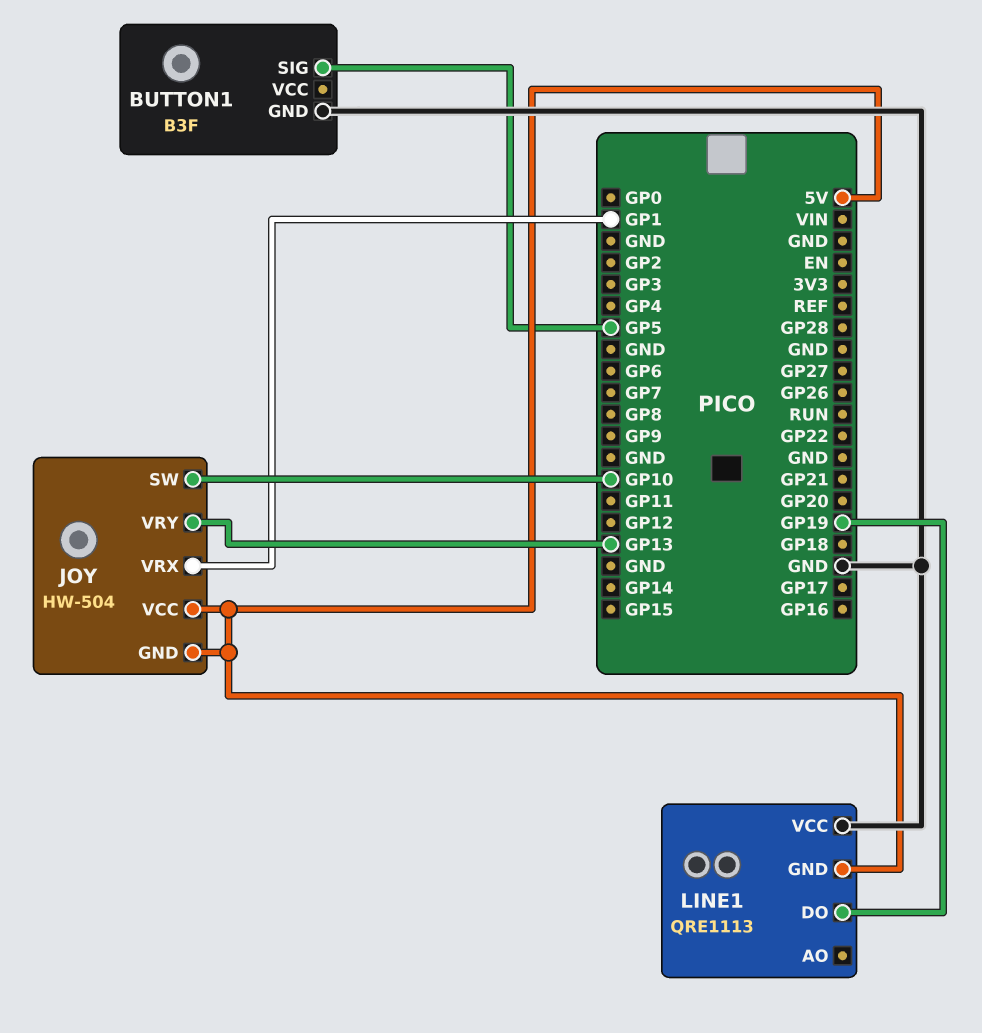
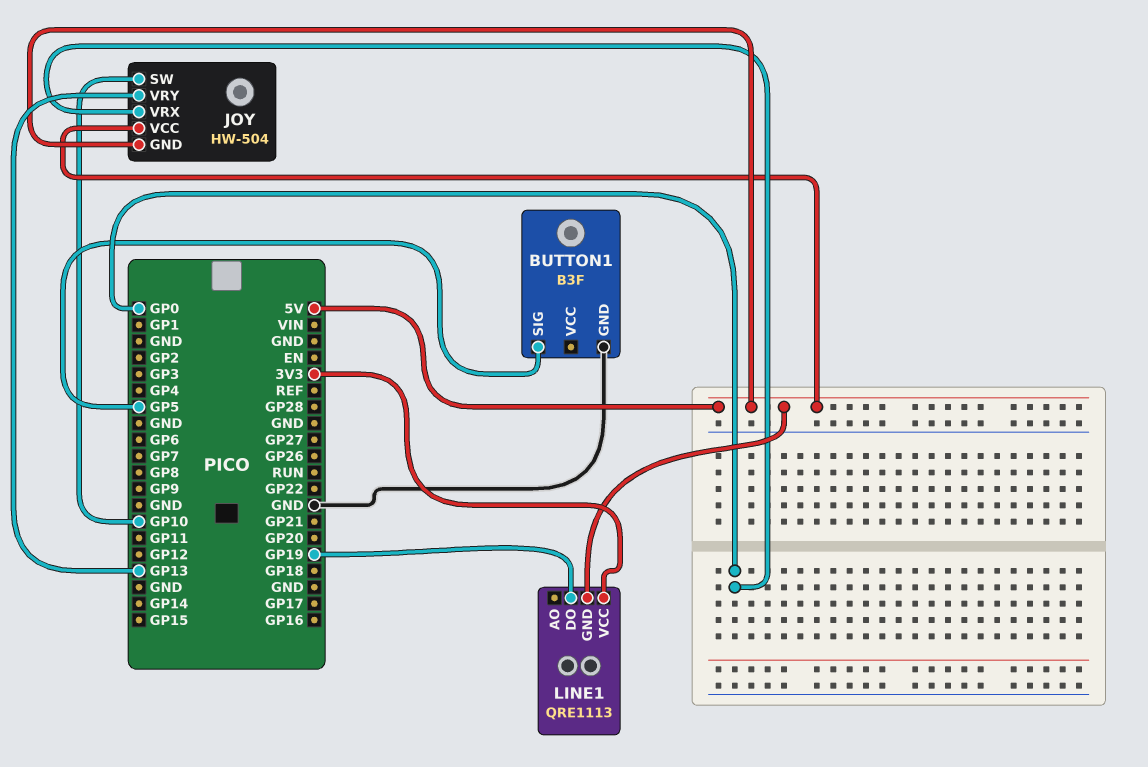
JOY pin VRX: GP1 -> GP0
LINE1 pin VCC: GND -> 3V3

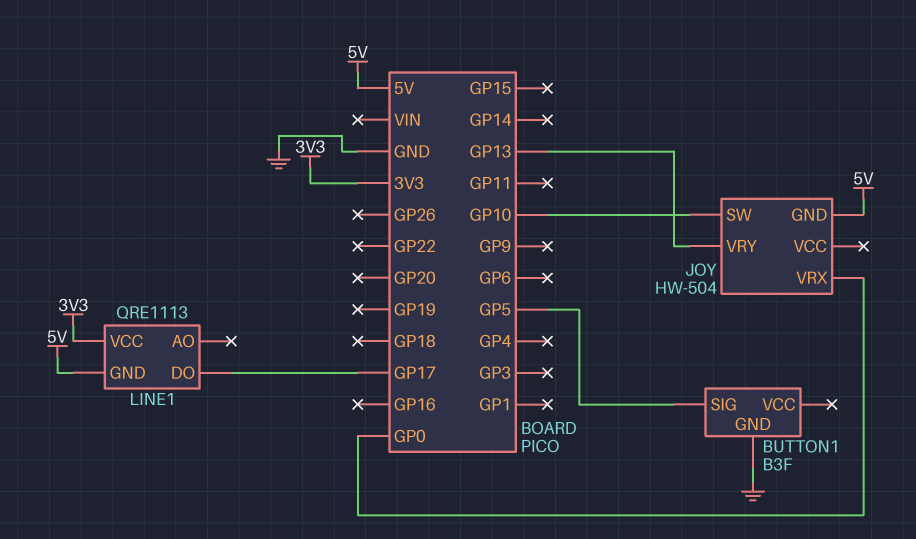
JOY pin VCC: 5V -> none
LINE1 pin DO: GP19 -> GP17

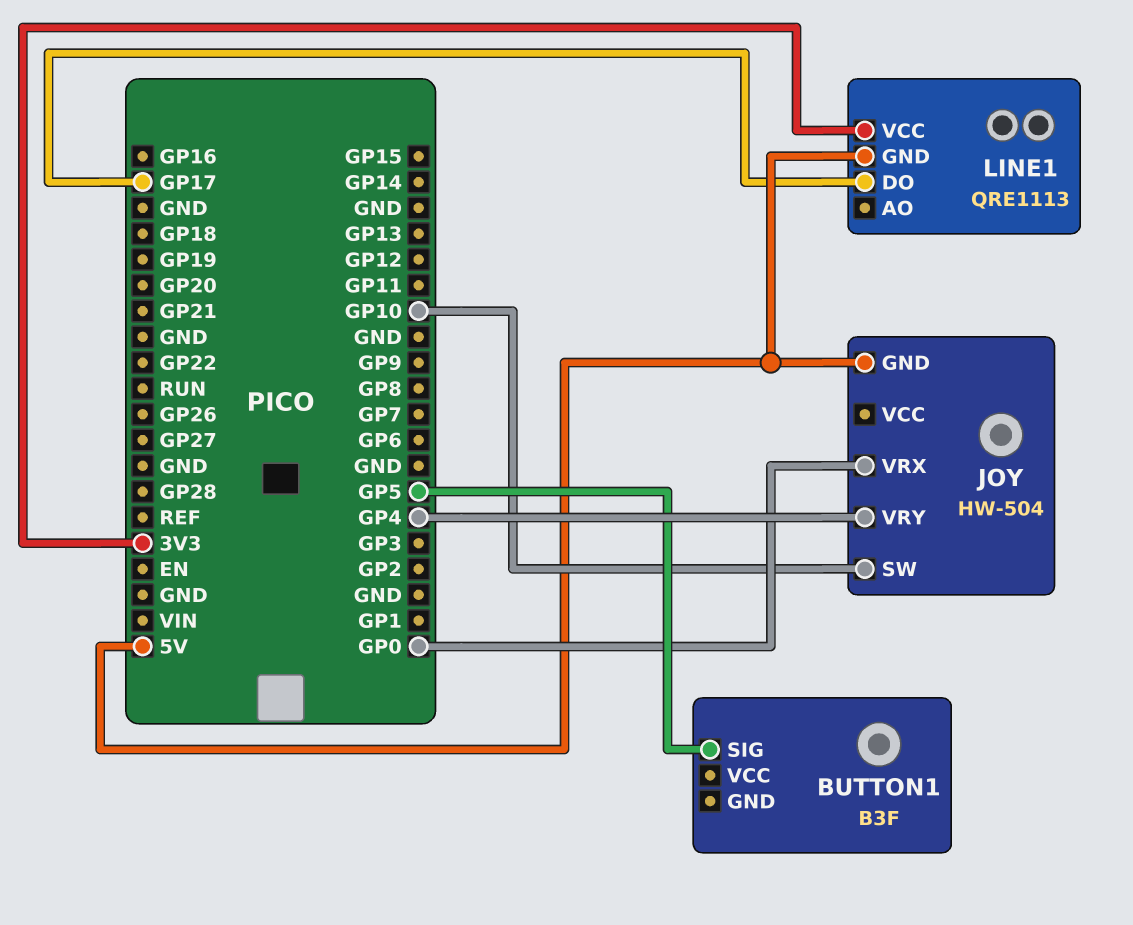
BUTTON1 pin GND: GND -> none
JOY pin VRY: GP13 -> GP4

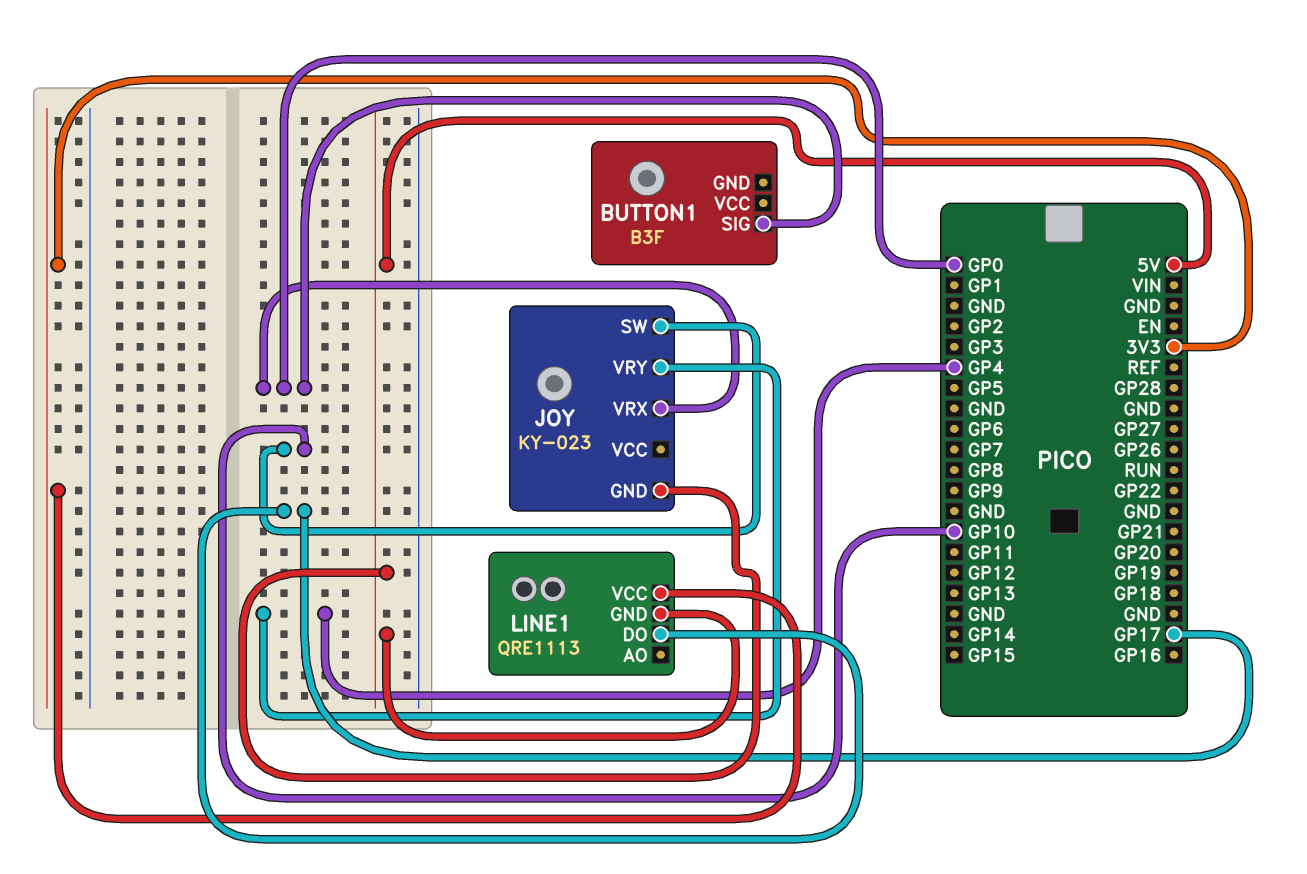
BUTTON1 pin SIG: GP5 -> GP0
JOY: HW-504 -> KY-023

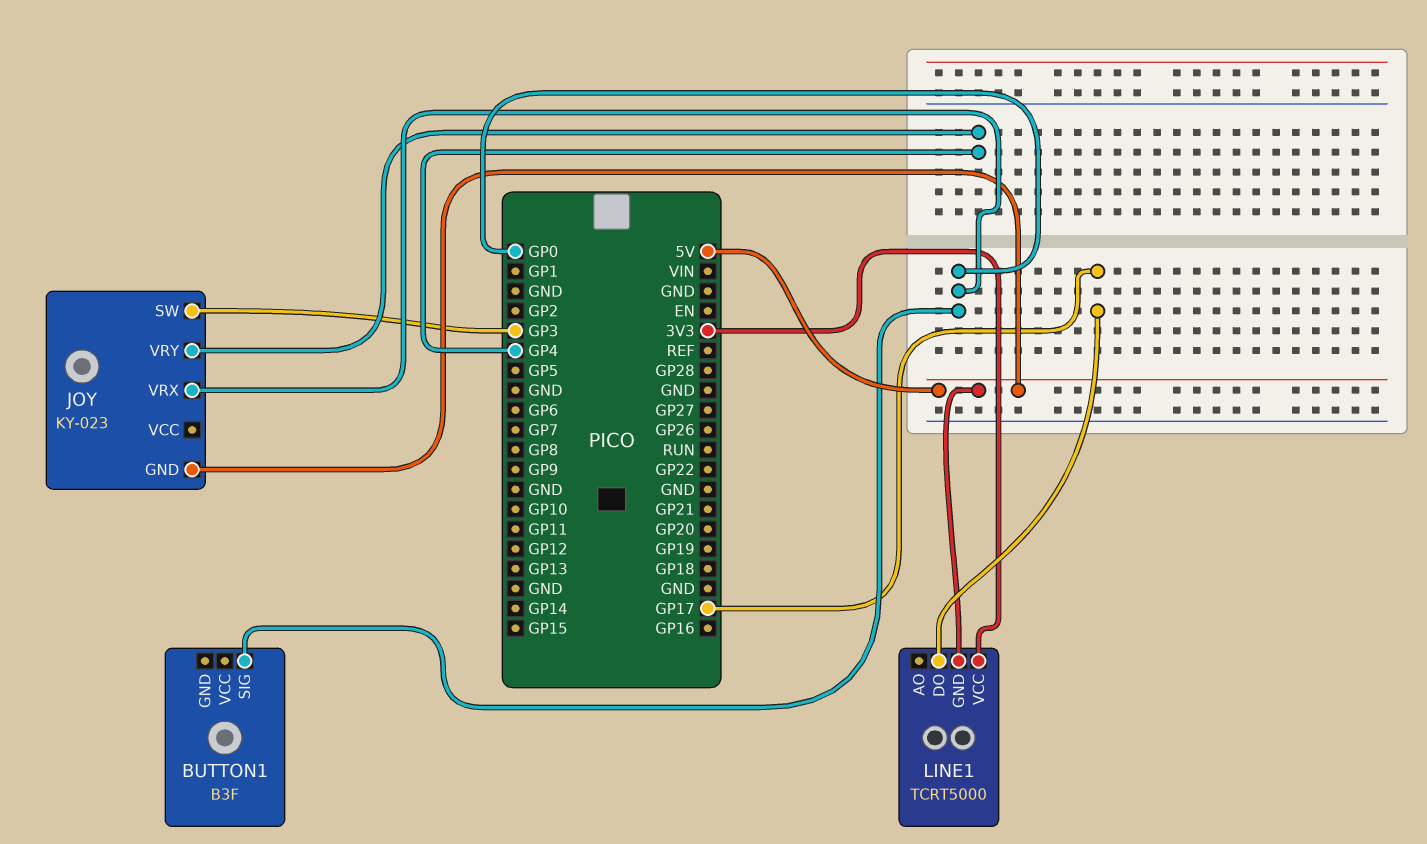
JOY pin SW: GP10 -> GP3
LINE1: QRE1113 -> TCRT5000

